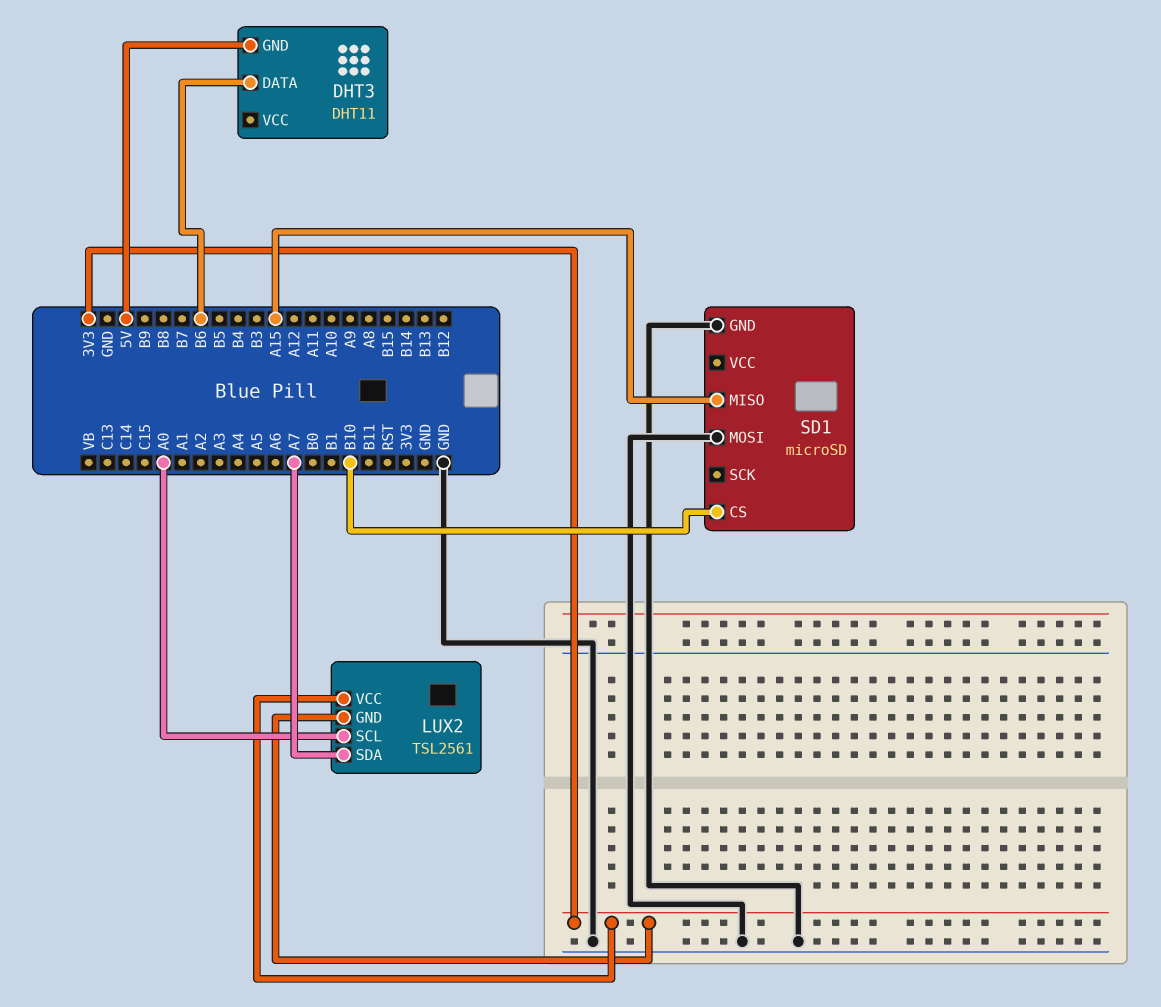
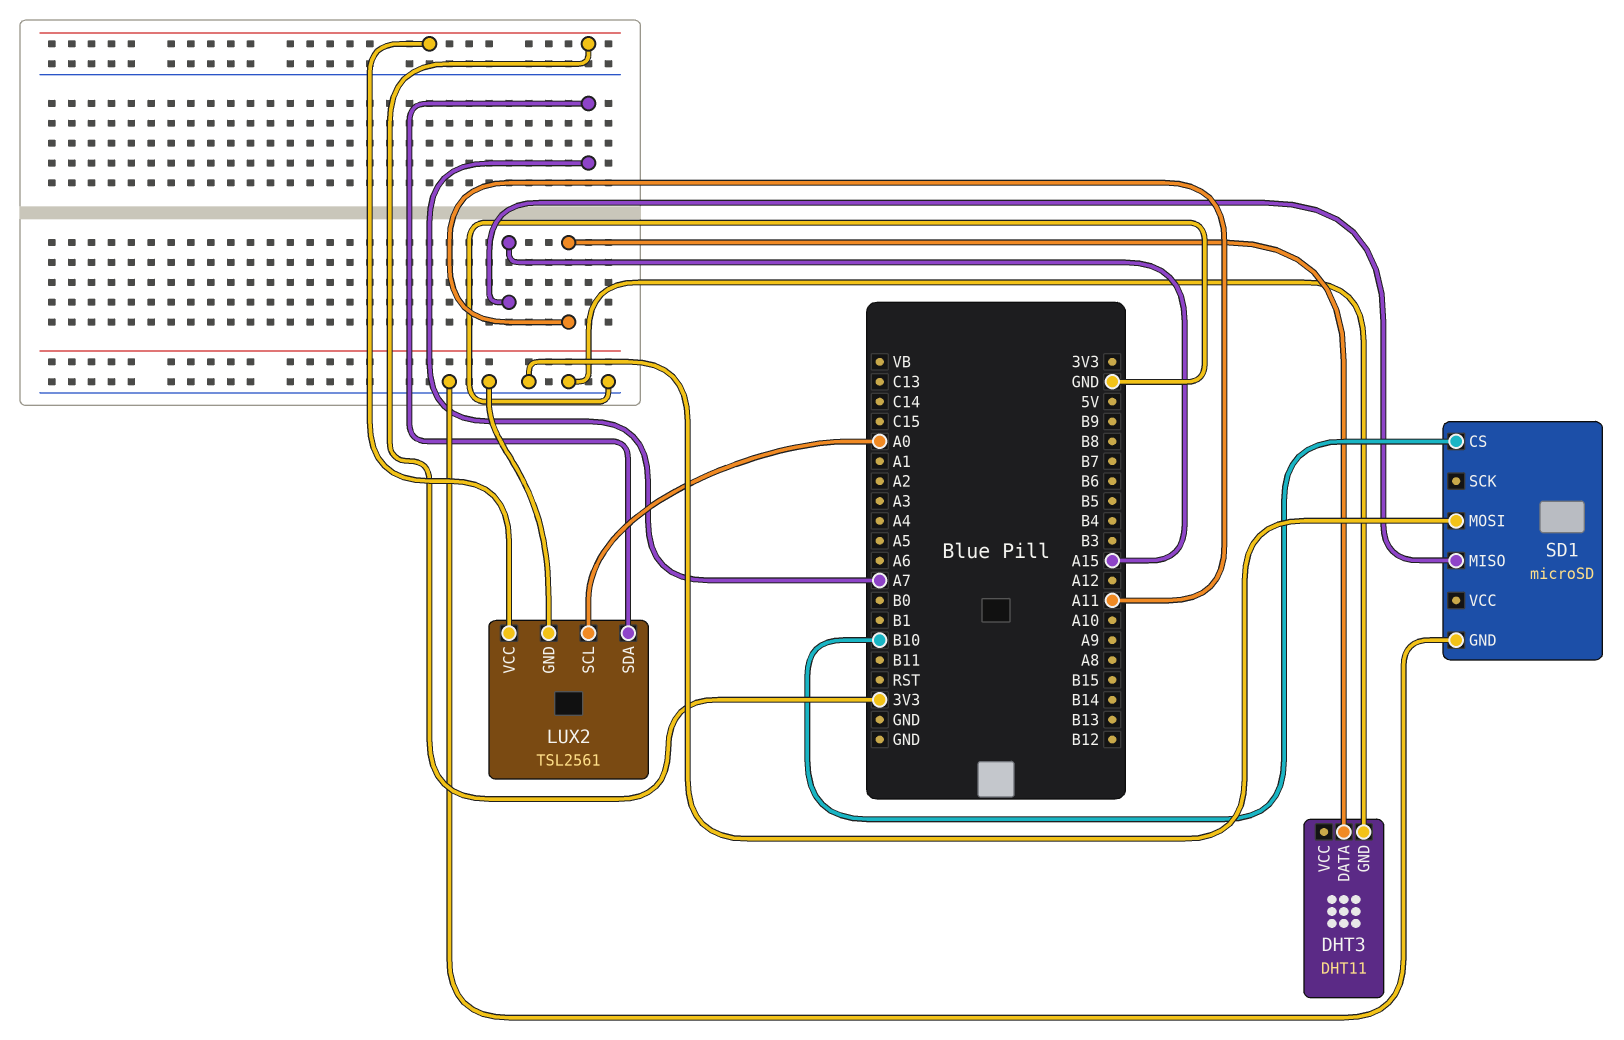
DHT3 pin DATA: B6 -> A11
DHT3 pin GND: 5V -> GND
LUX2 pin GND: 3V3 -> GND

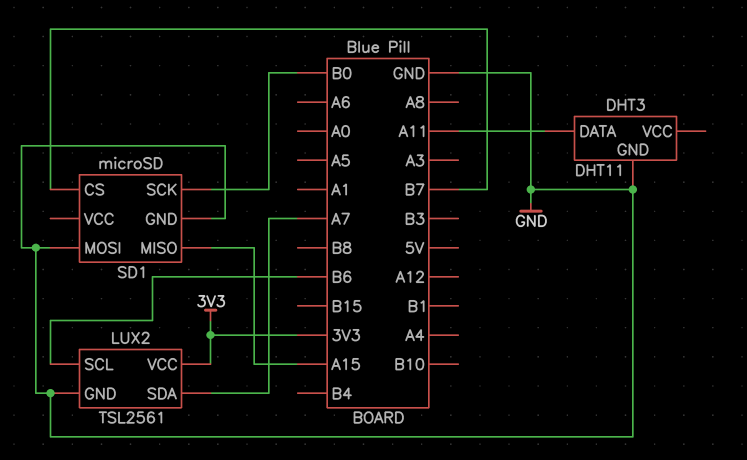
LUX2 pin SCL: A0 -> B6
SD1 pin CS: B10 -> B7
SD1 pin SCK: none -> B0

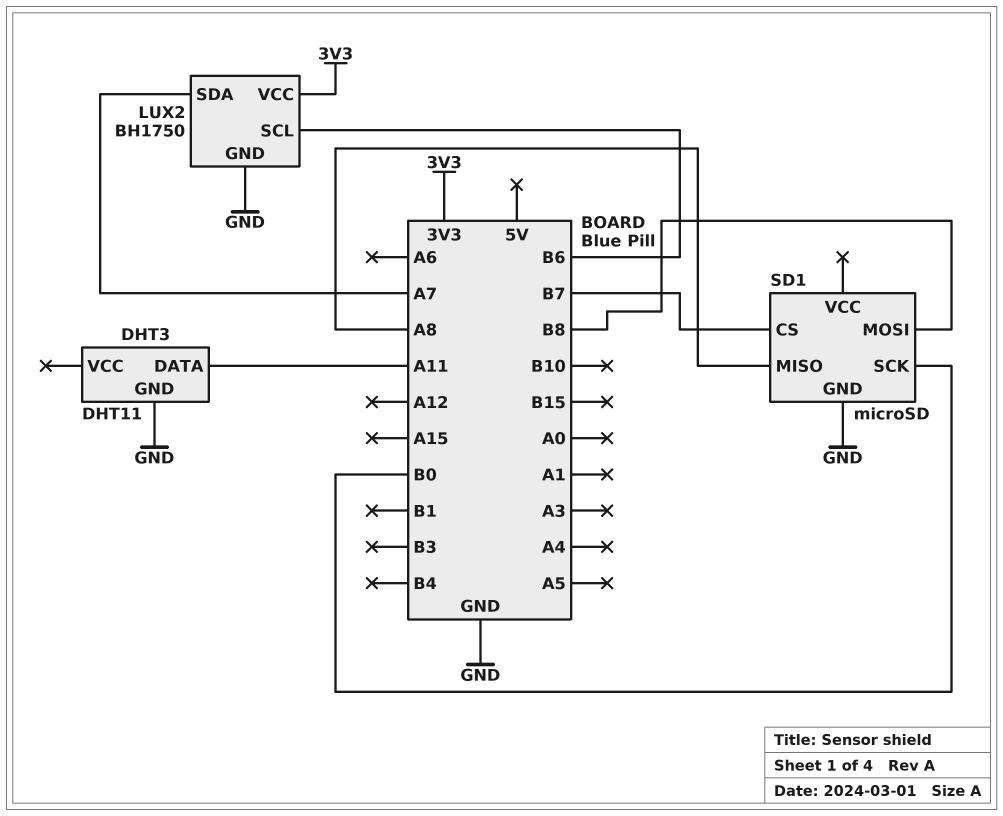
LUX2: TSL2561 -> BH1750
SD1 pin MISO: A15 -> A8
SD1 pin MOSI: GND -> B8

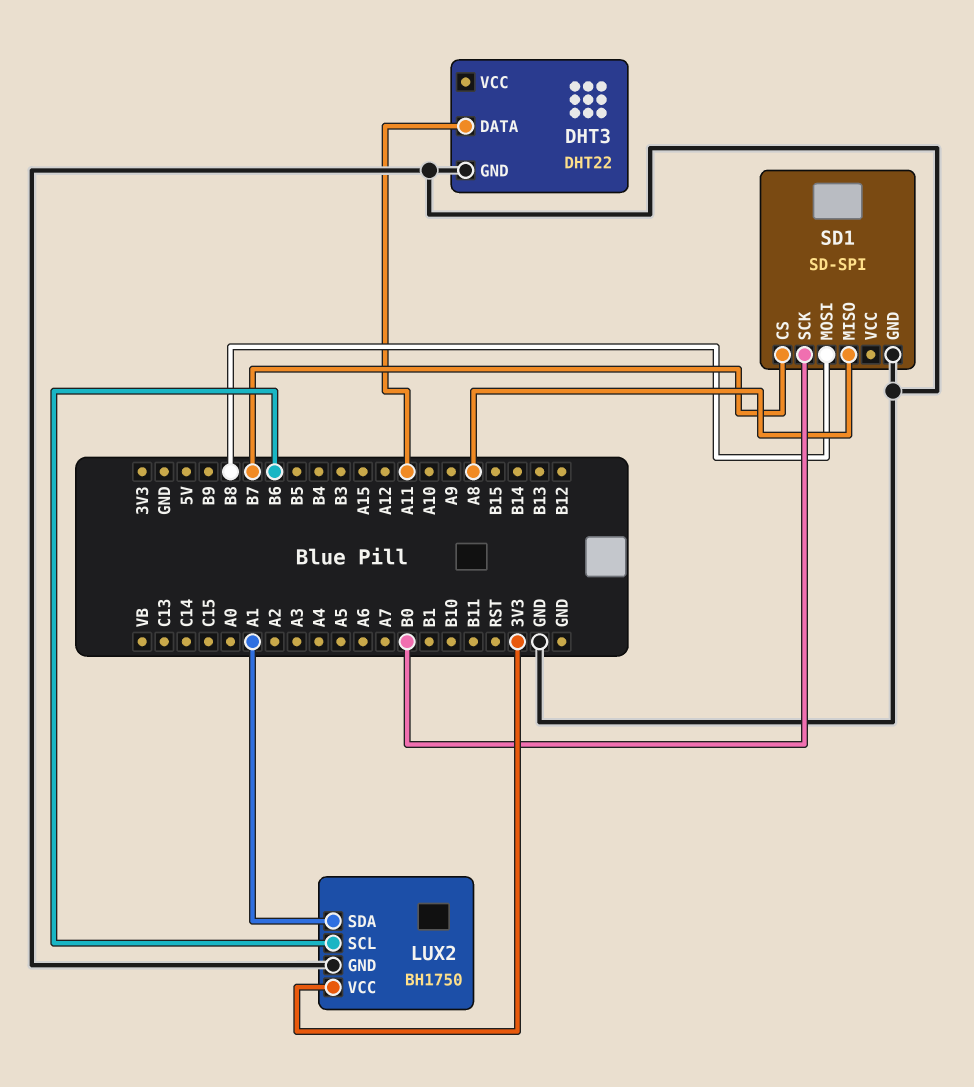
DHT3: DHT11 -> DHT22
LUX2 pin SDA: A7 -> A1
SD1: microSD -> SD-SPI

